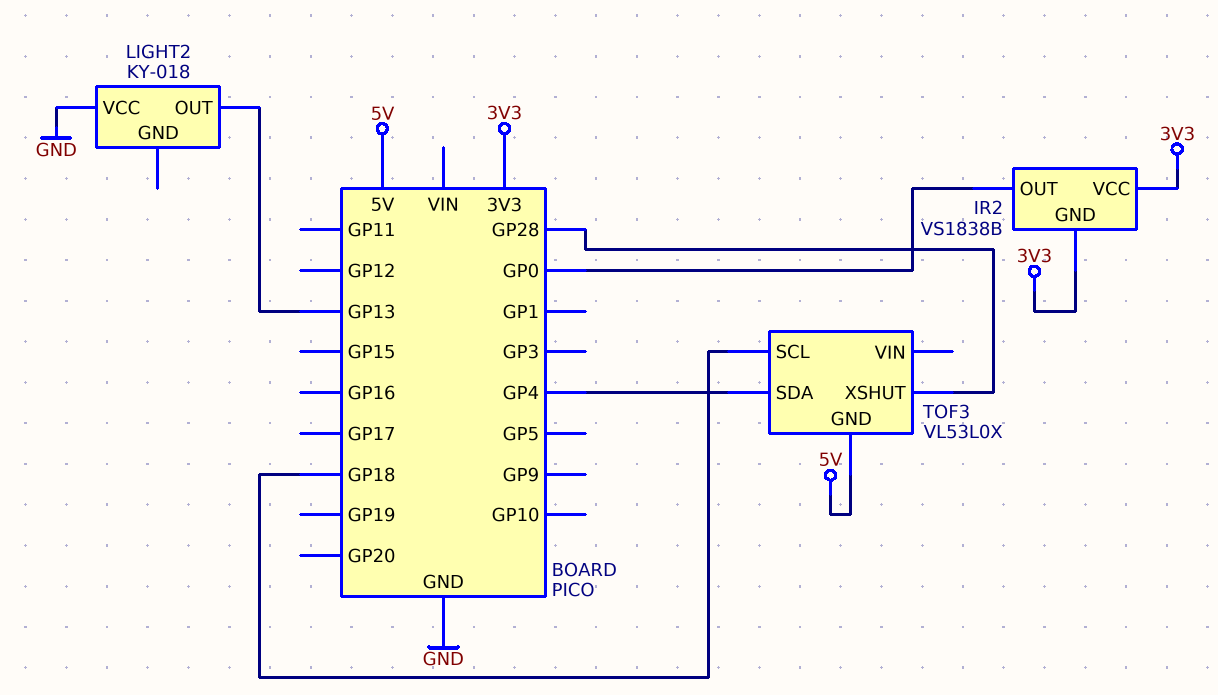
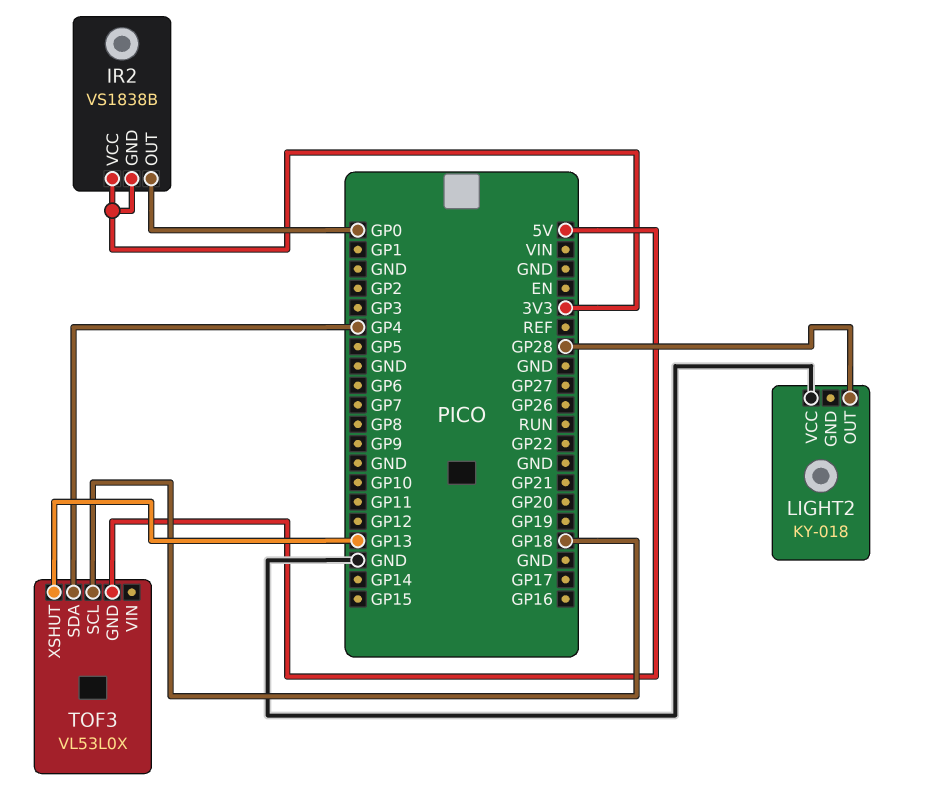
LIGHT2 pin OUT: GP13 -> GP28
TOF3 pin XSHUT: GP28 -> GP13

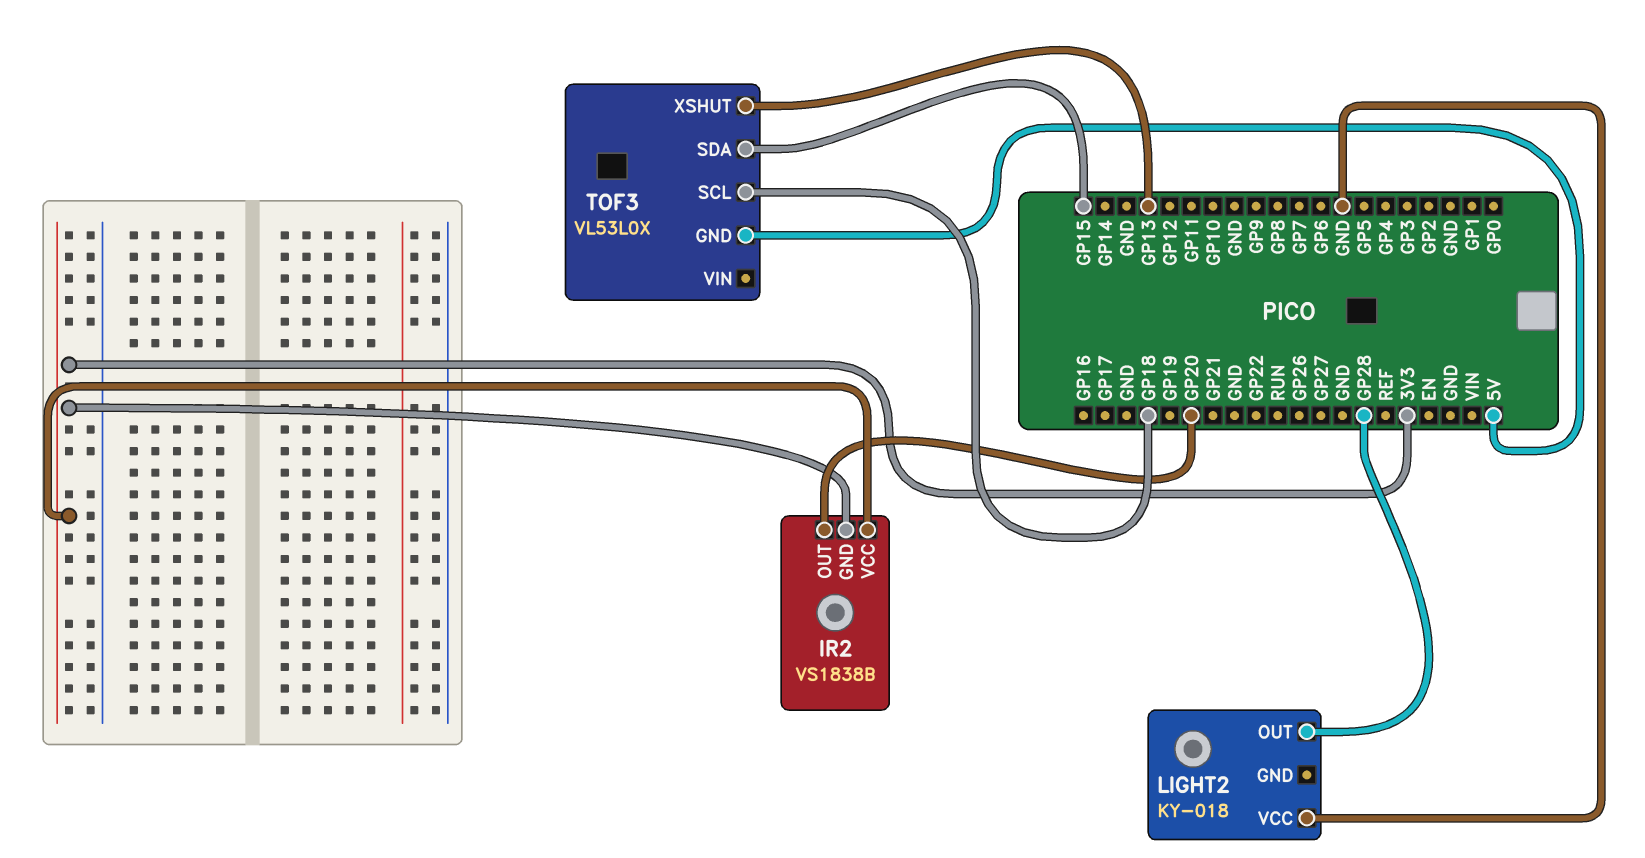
IR2 pin OUT: GP0 -> GP20
TOF3 pin SDA: GP4 -> GP15

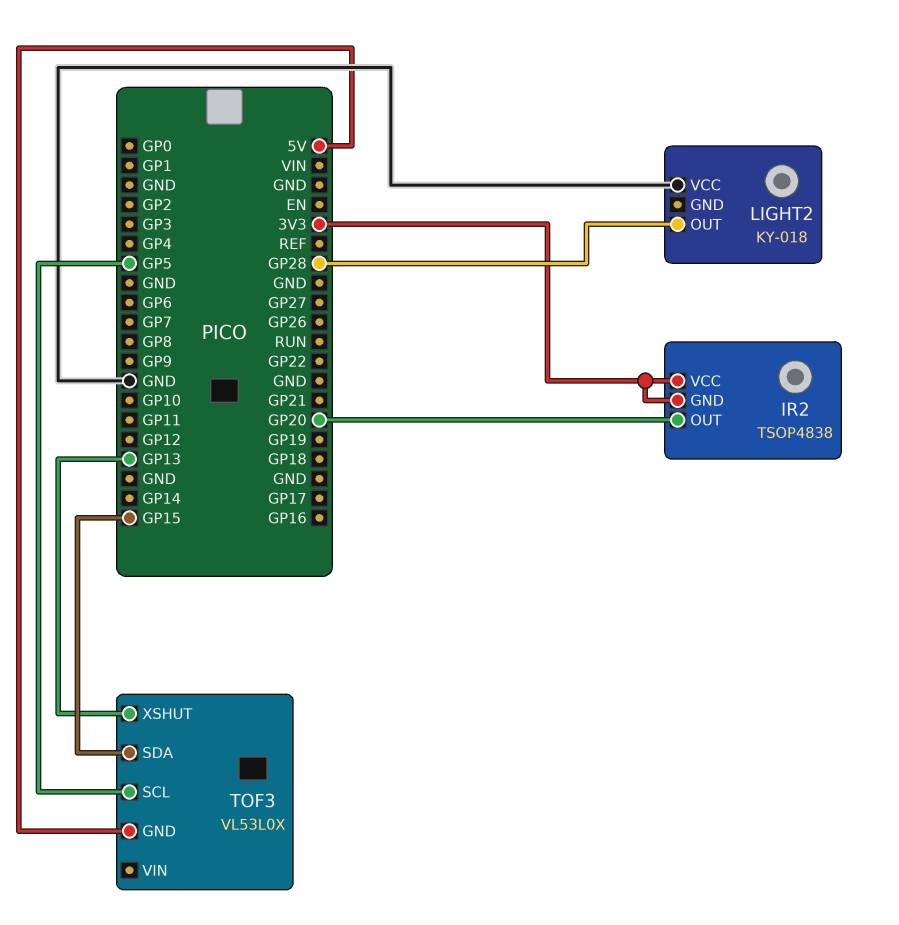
IR2: VS1838B -> TSOP4838
TOF3 pin SCL: GP18 -> GP5

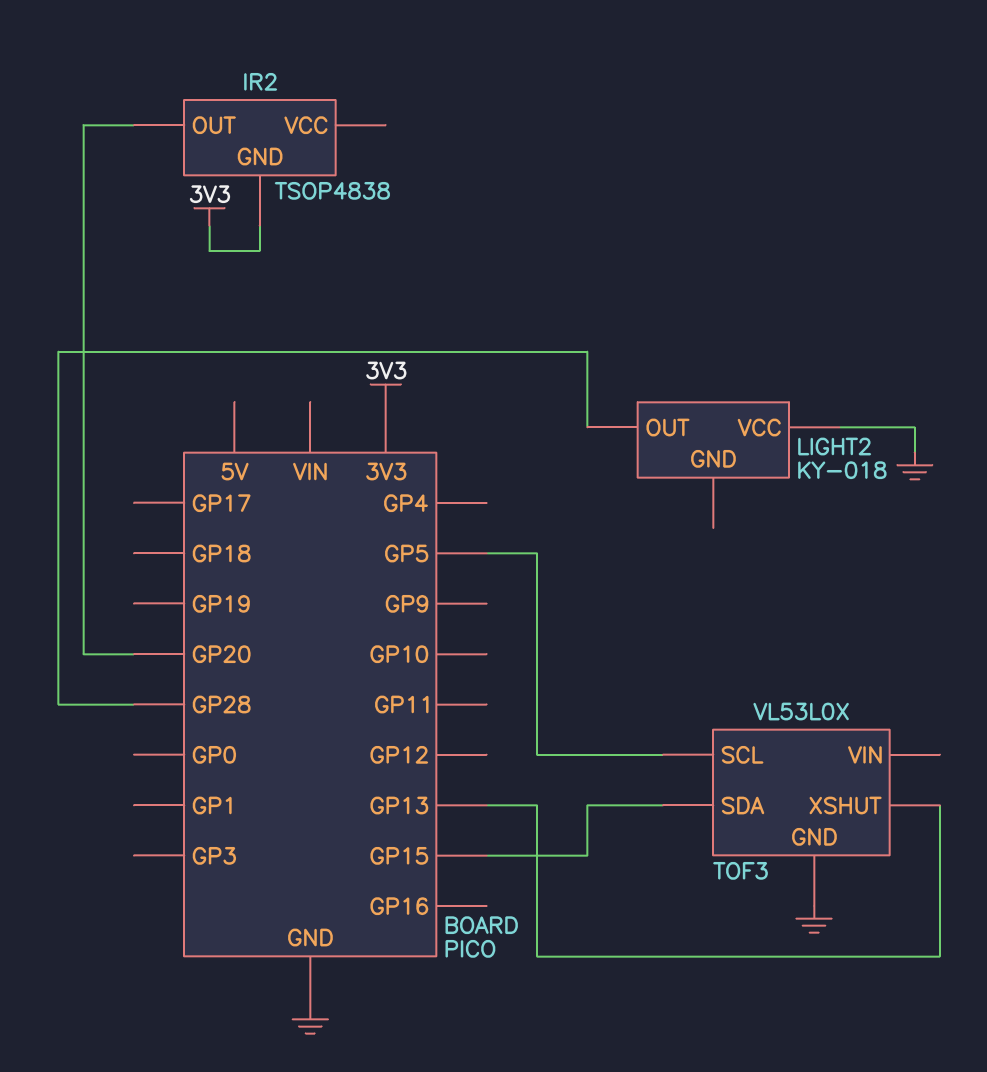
IR2 pin VCC: 3V3 -> none
TOF3 pin GND: 5V -> GND

